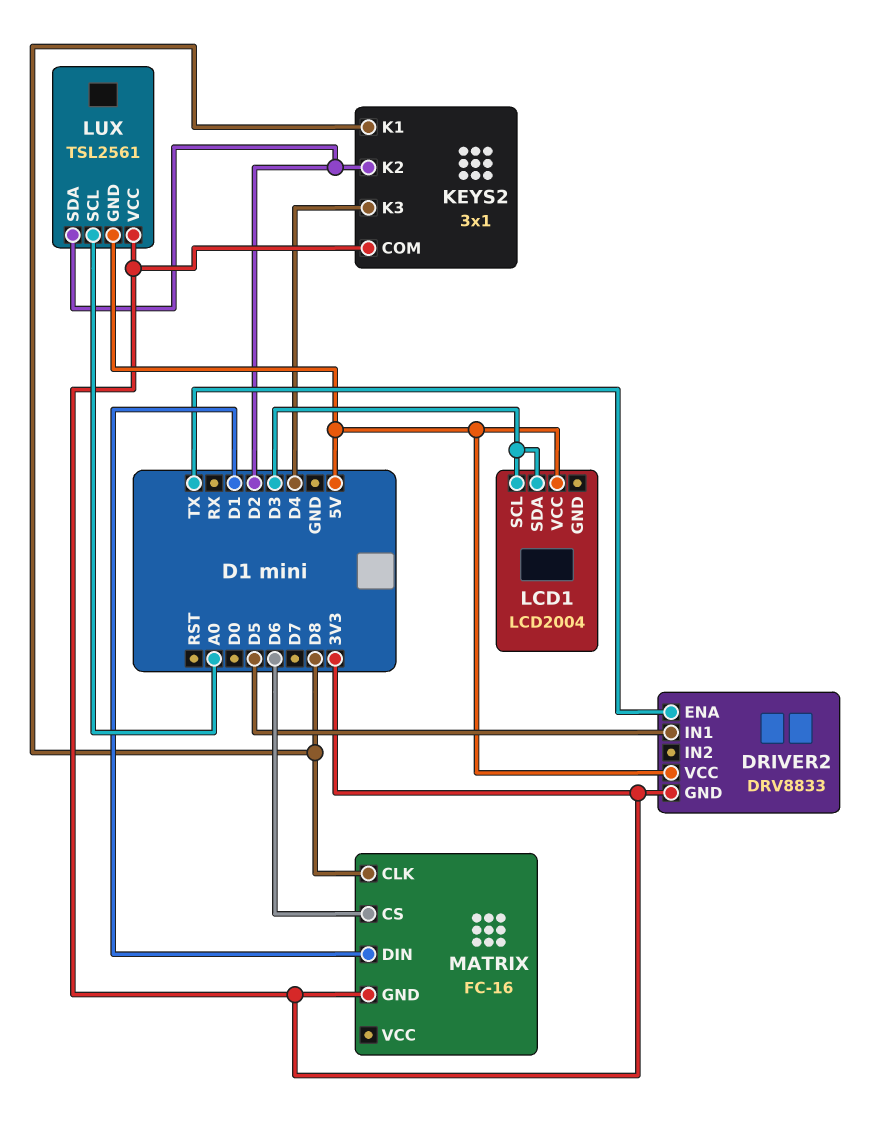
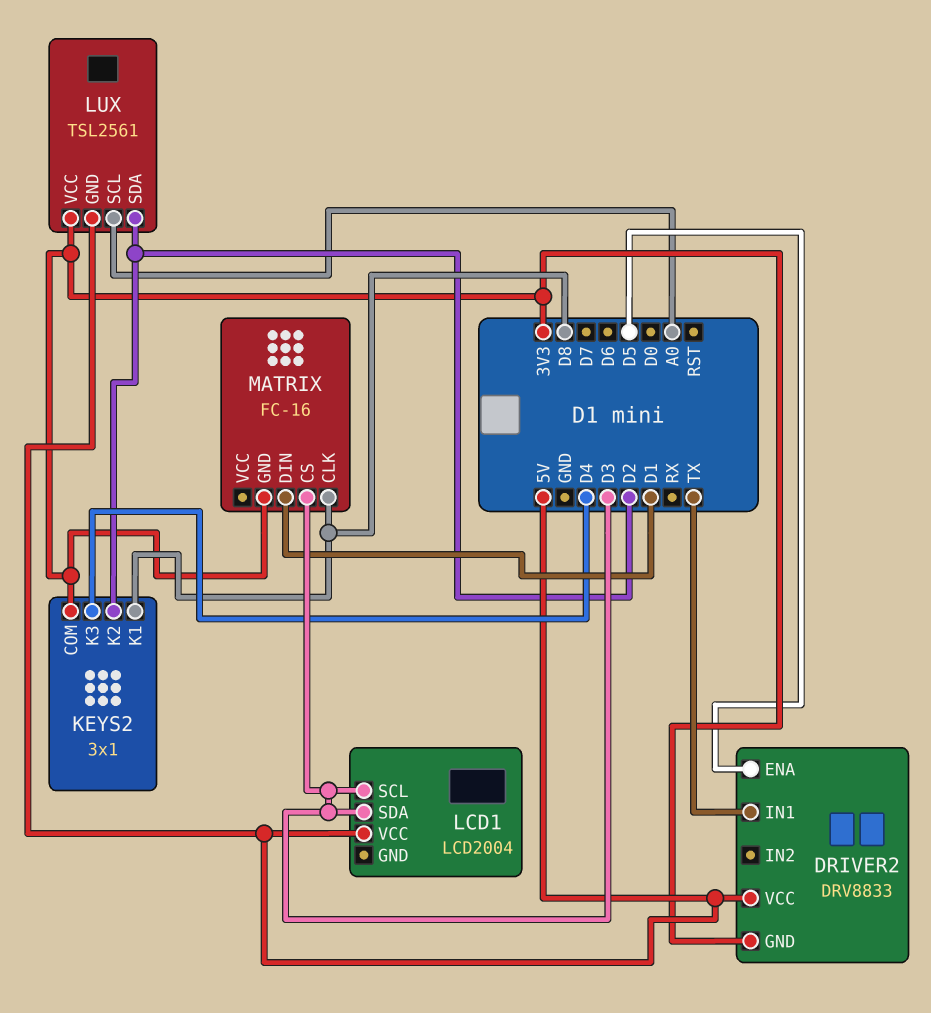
DRIVER2 pin ENA: TX -> D5
DRIVER2 pin IN1: D5 -> TX
MATRIX pin CS: D6 -> D3

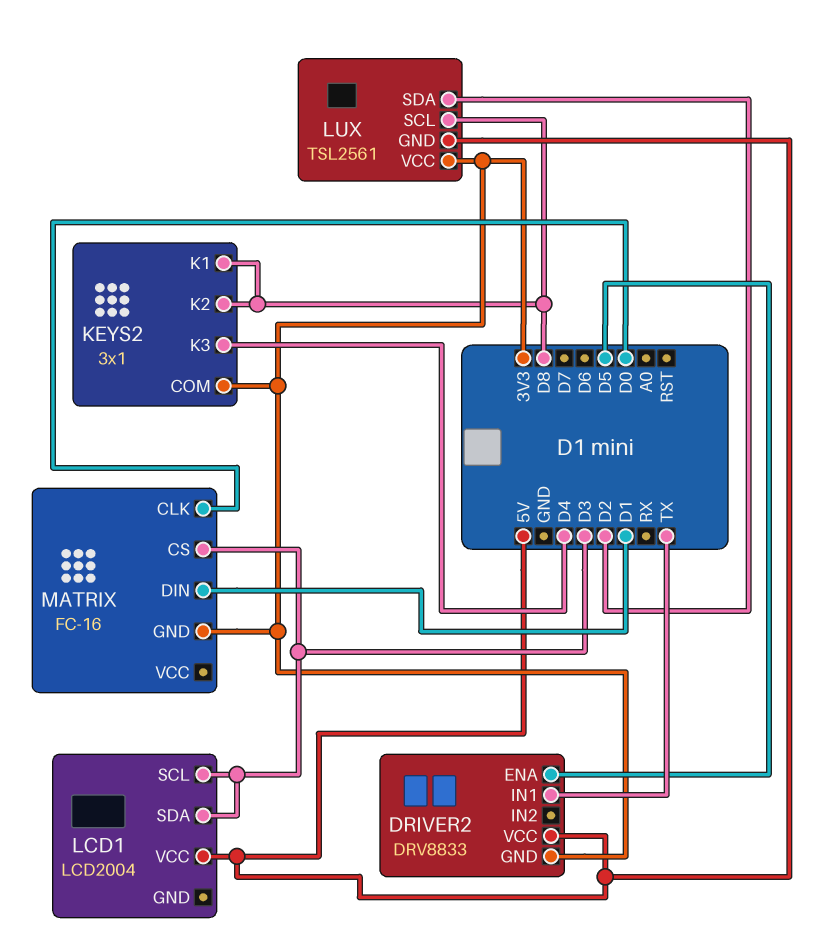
KEYS2 pin K2: D2 -> D8
LUX pin SCL: A0 -> D8
MATRIX pin CLK: D8 -> D0

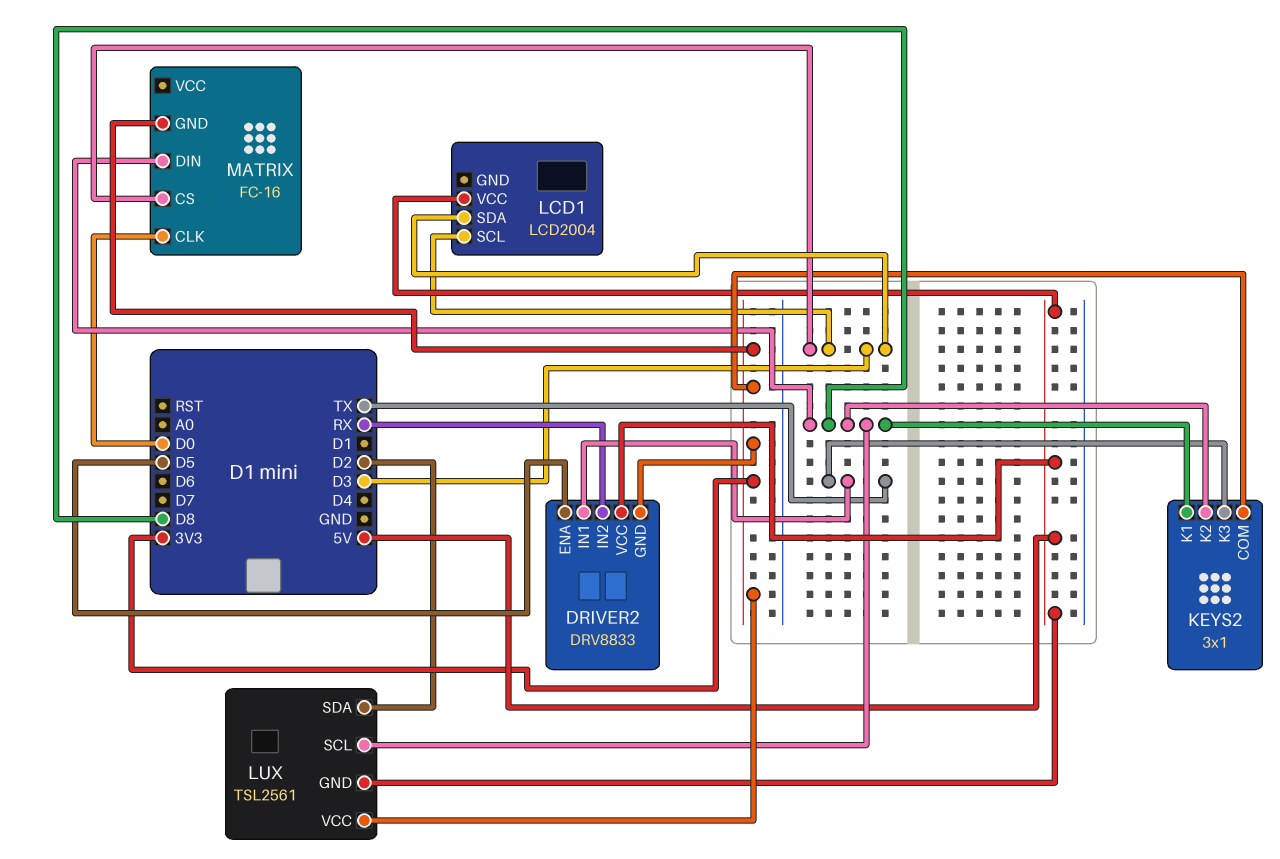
DRIVER2 pin IN2: none -> RX
KEYS2 pin K3: D4 -> TX
MATRIX pin DIN: D1 -> D8

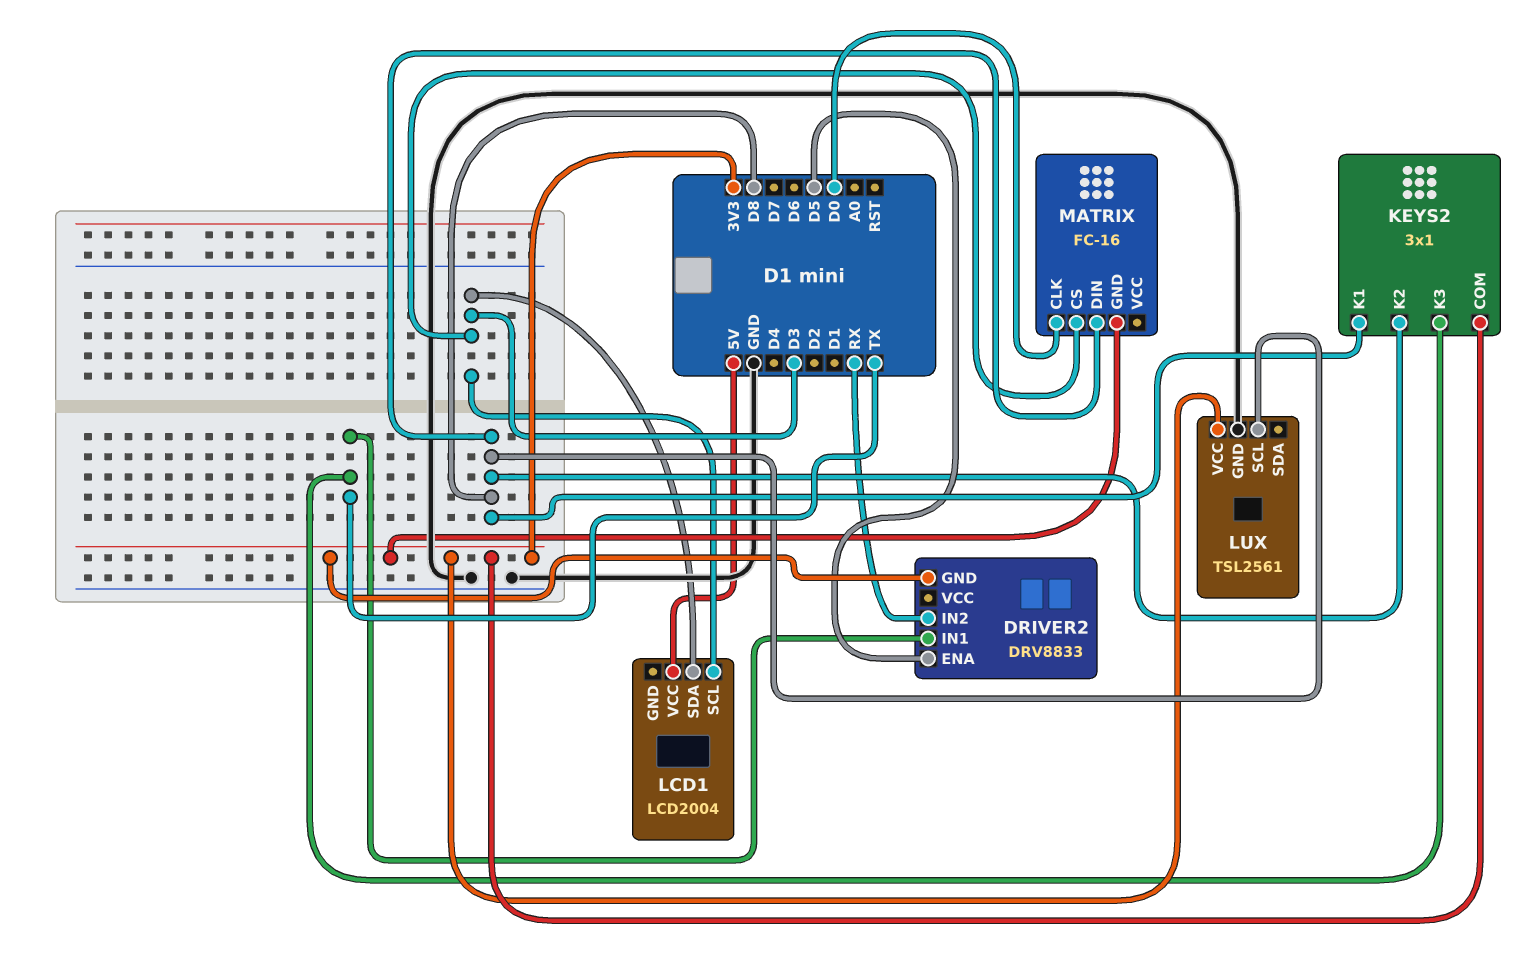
DRIVER2 pin VCC: 5V -> none
LUX pin GND: 5V -> GND
LUX pin SDA: D2 -> none

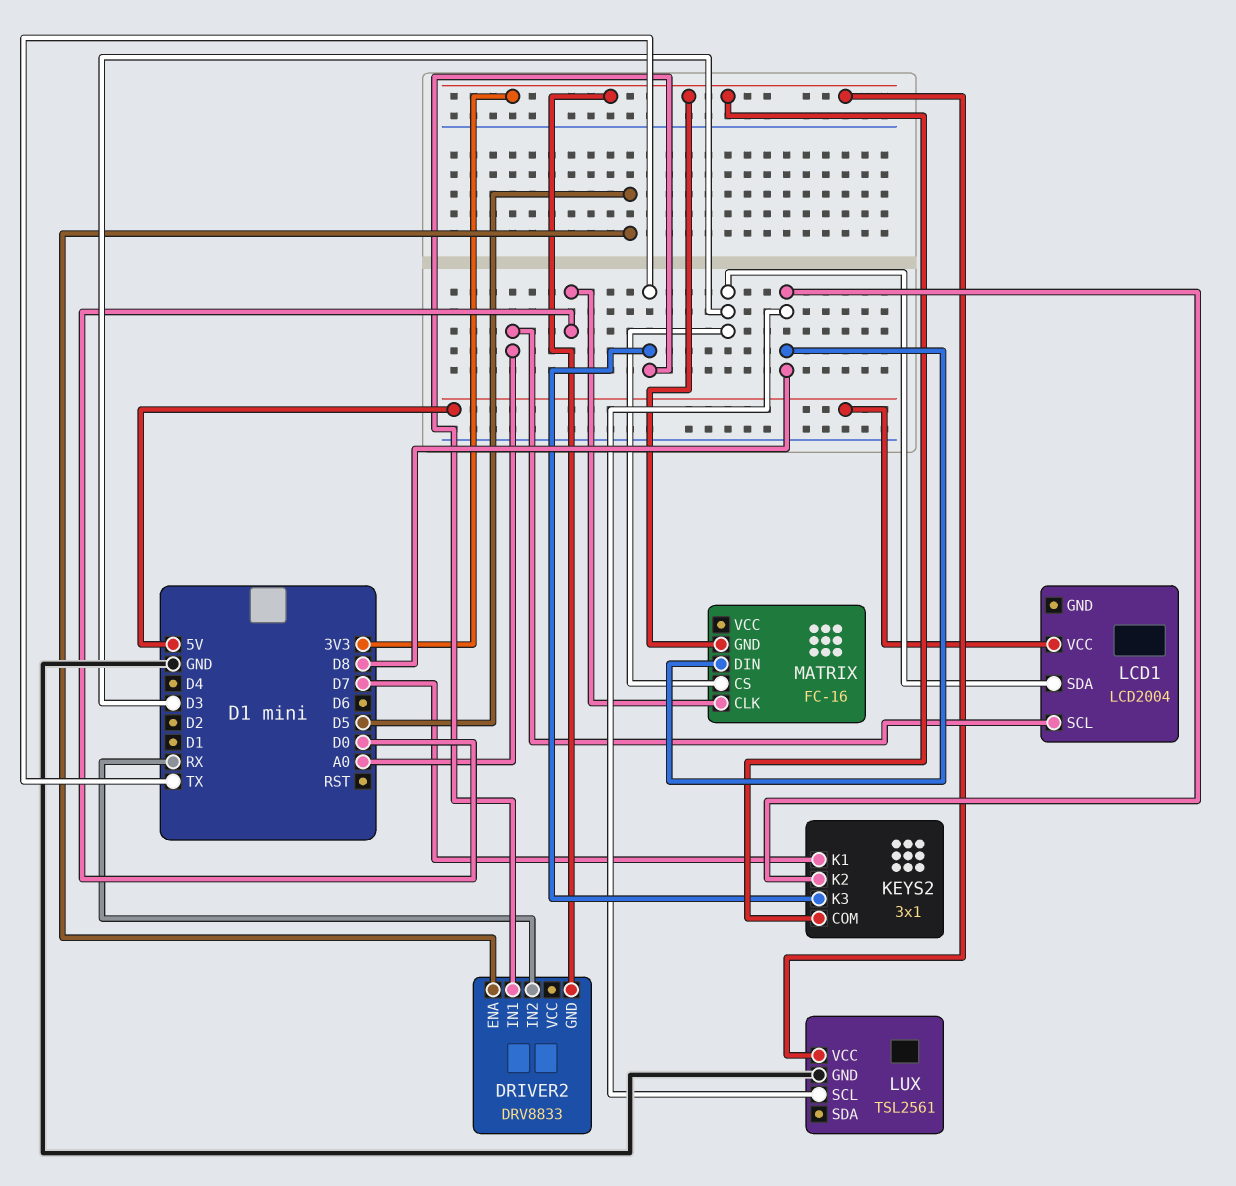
KEYS2 pin K1: D8 -> D7
LCD1 pin SCL: D3 -> A0

